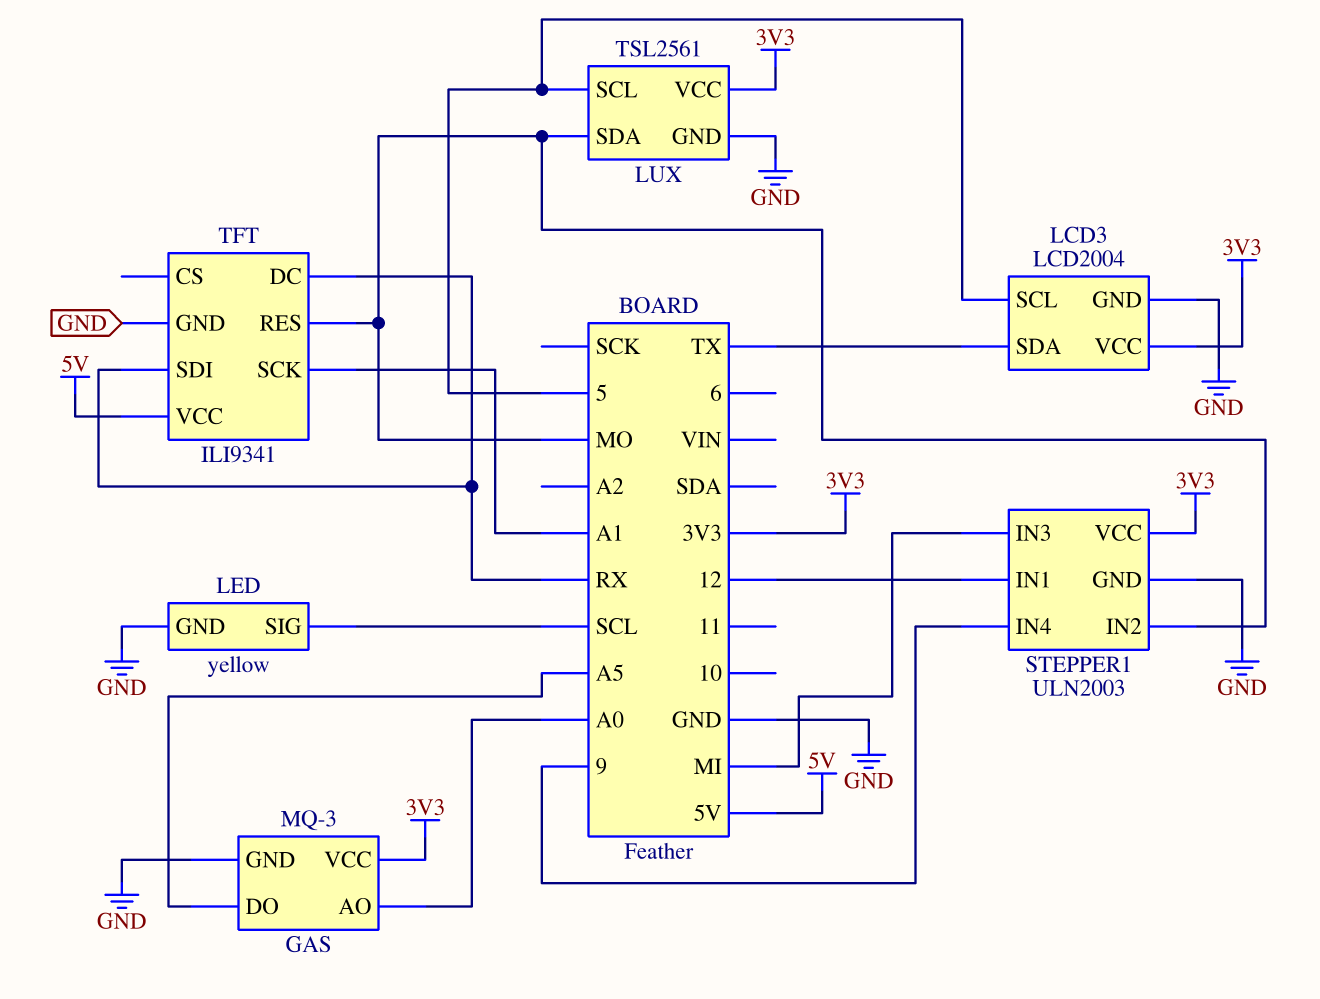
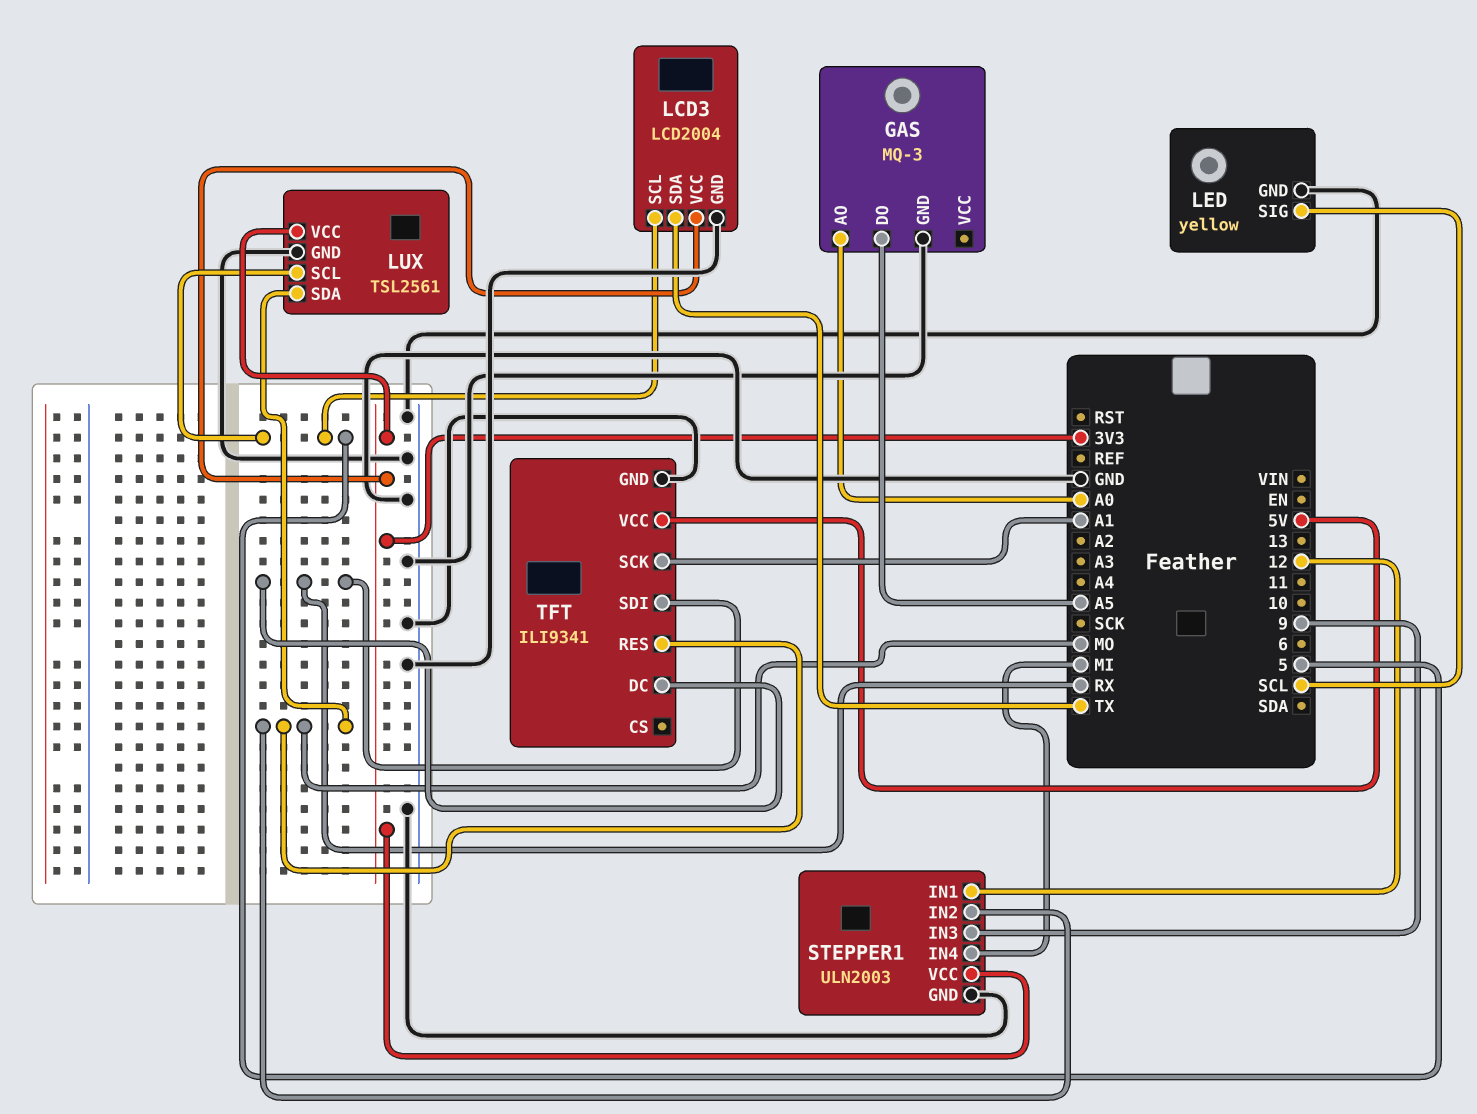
GAS pin VCC: 3V3 -> none
STEPPER1 pin IN3: MI -> 9
STEPPER1 pin IN4: 9 -> MI

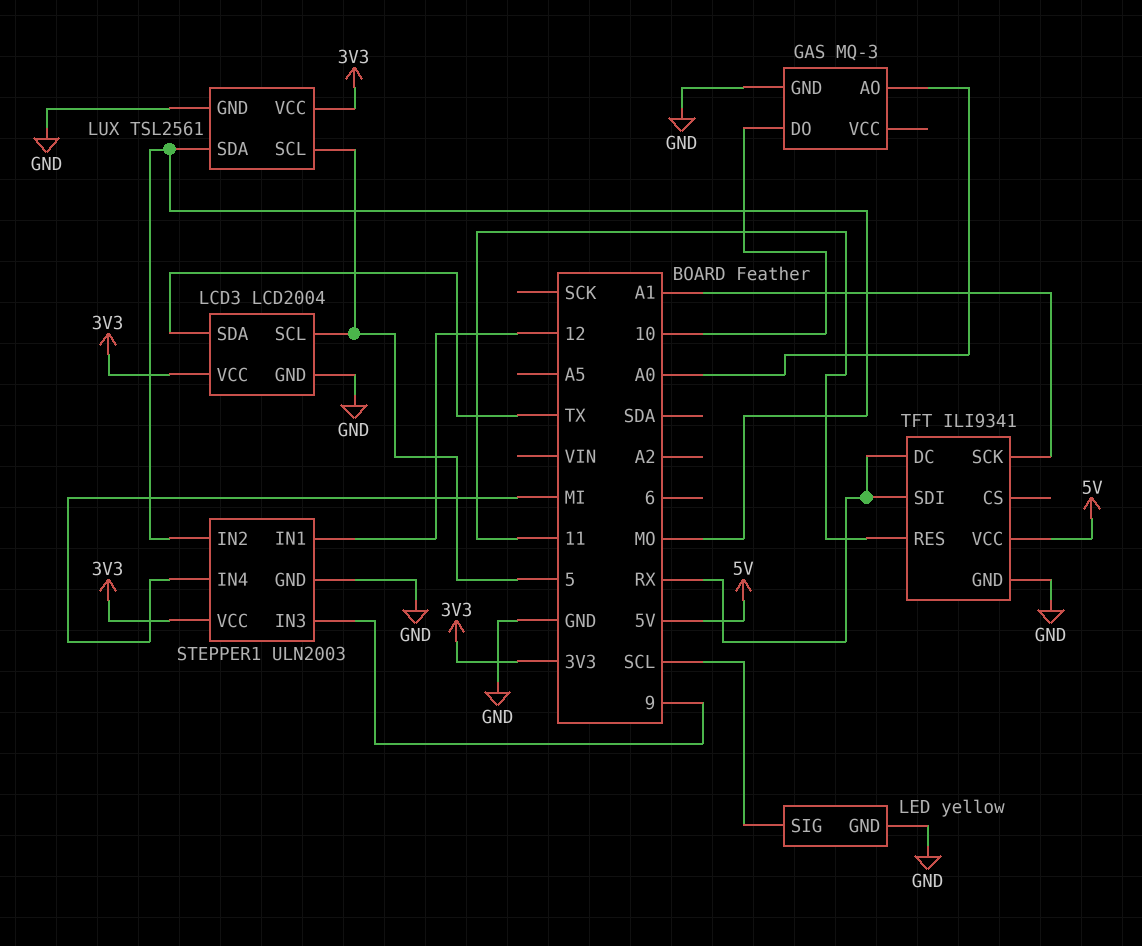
GAS pin DO: A5 -> 10
TFT pin RES: MO -> 11

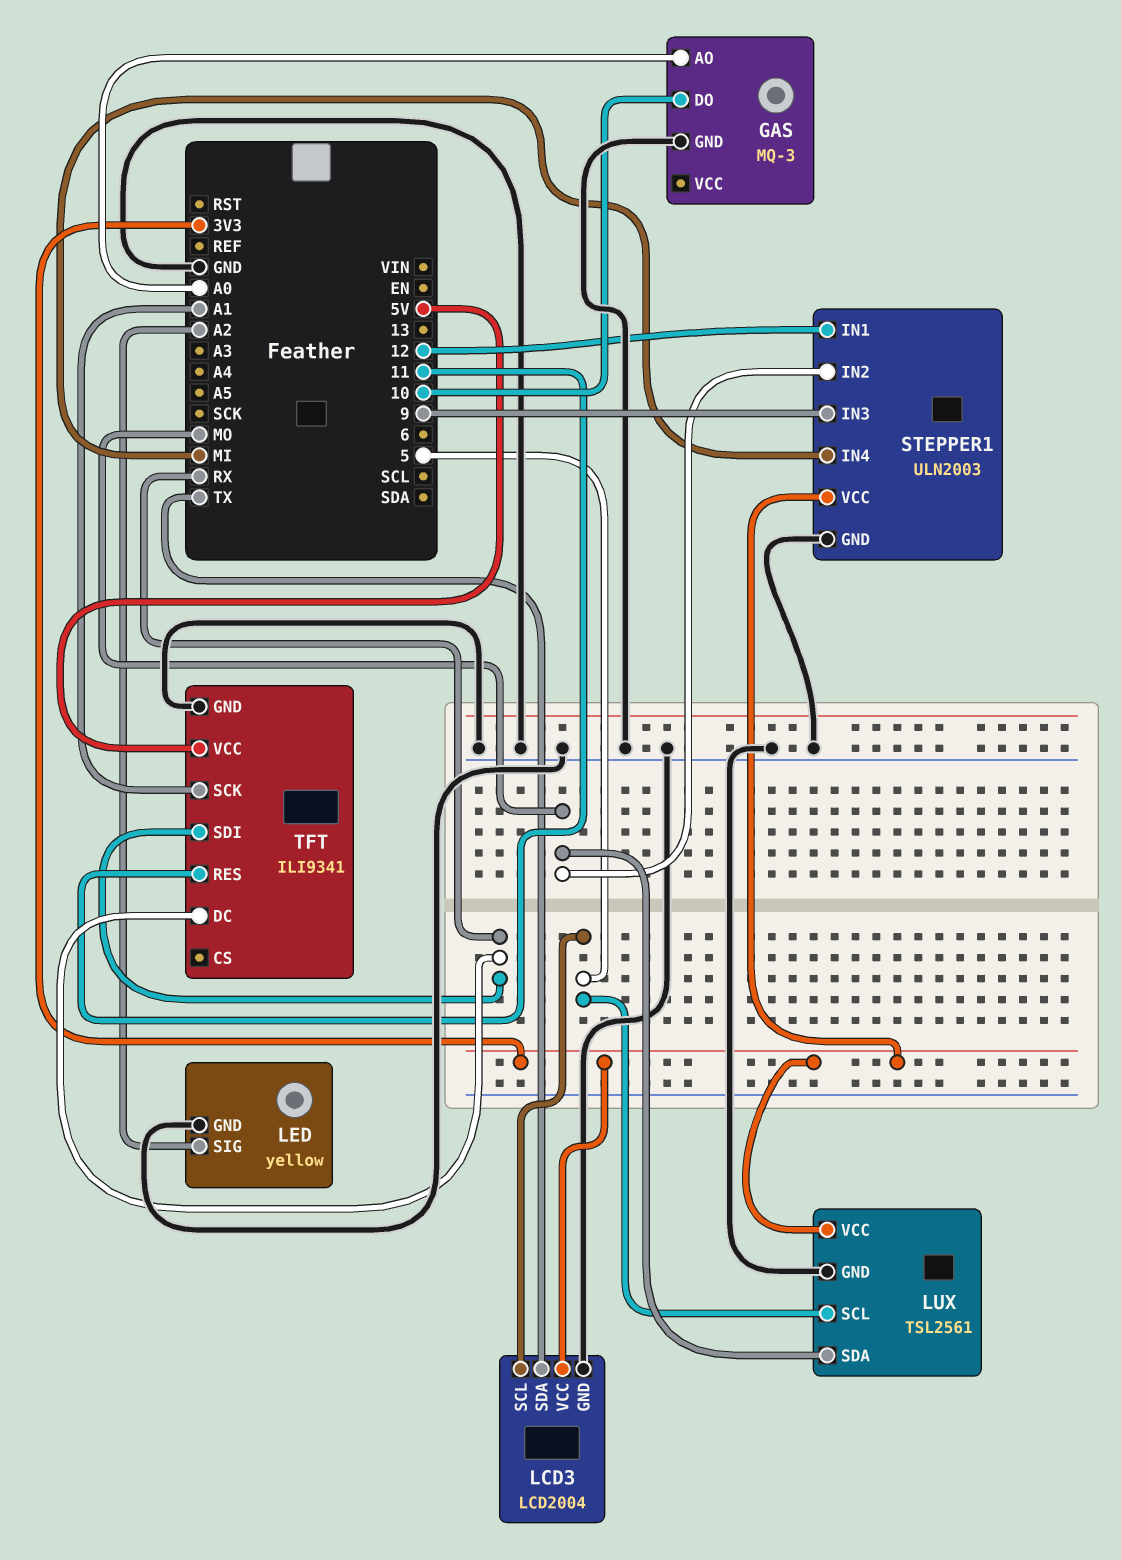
LED pin SIG: SCL -> A2

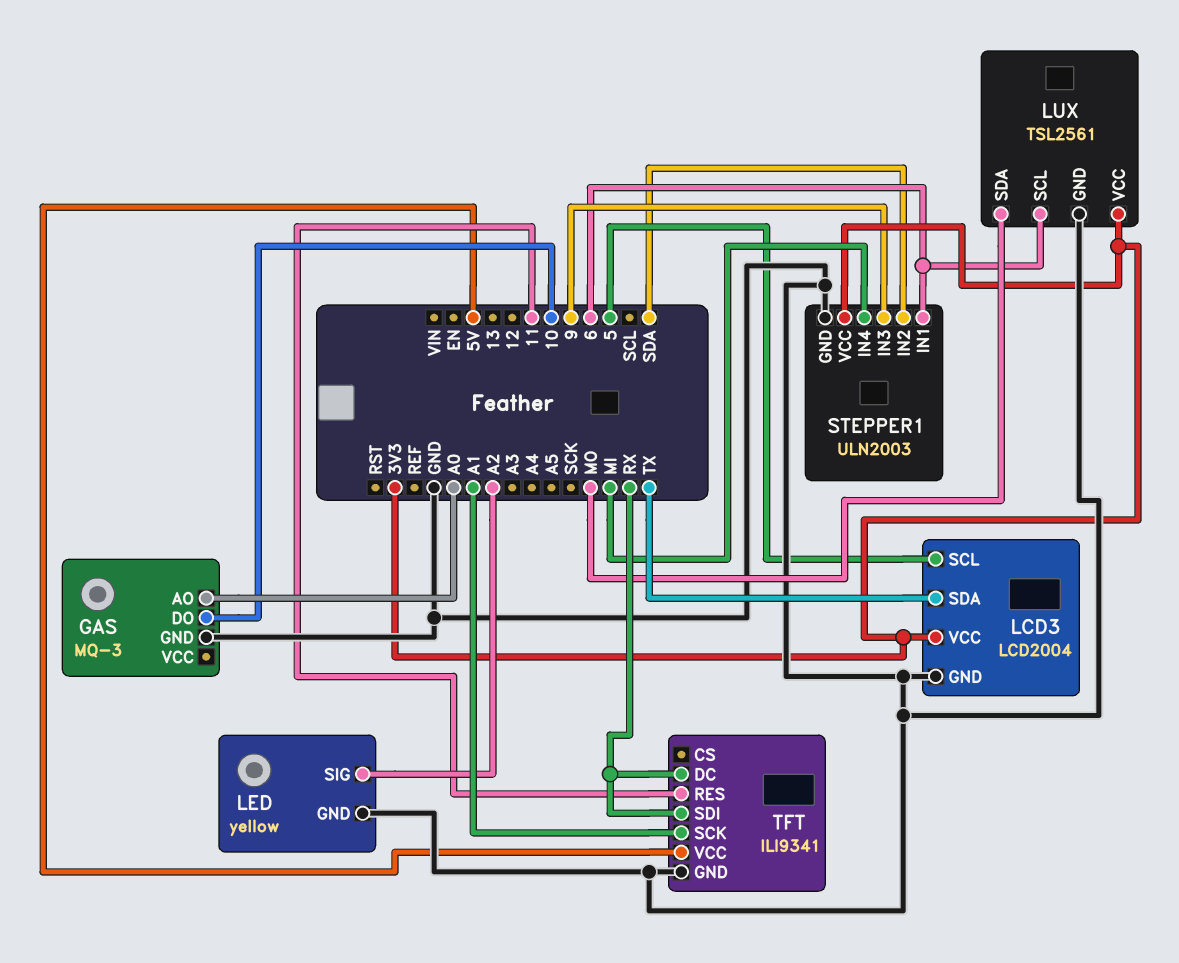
LUX pin SCL: 5 -> 6
STEPPER1 pin IN1: 12 -> 6
STEPPER1 pin IN2: MO -> SDA

